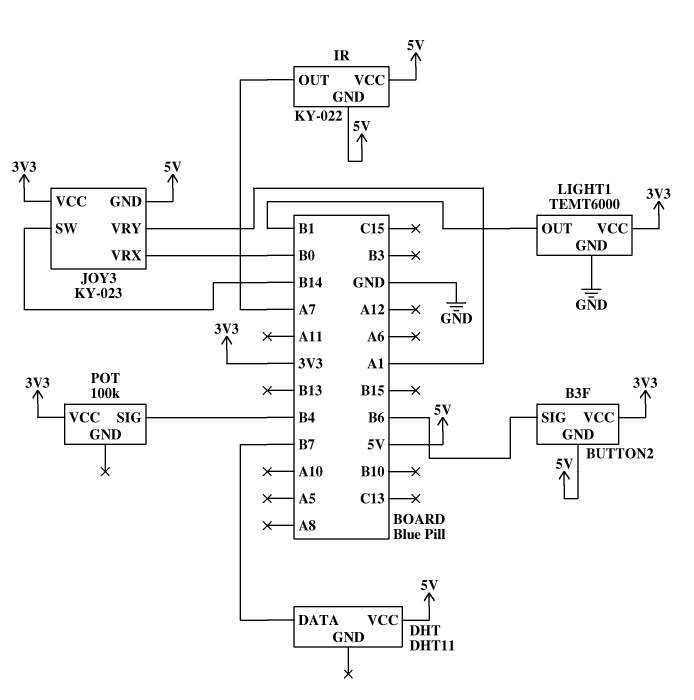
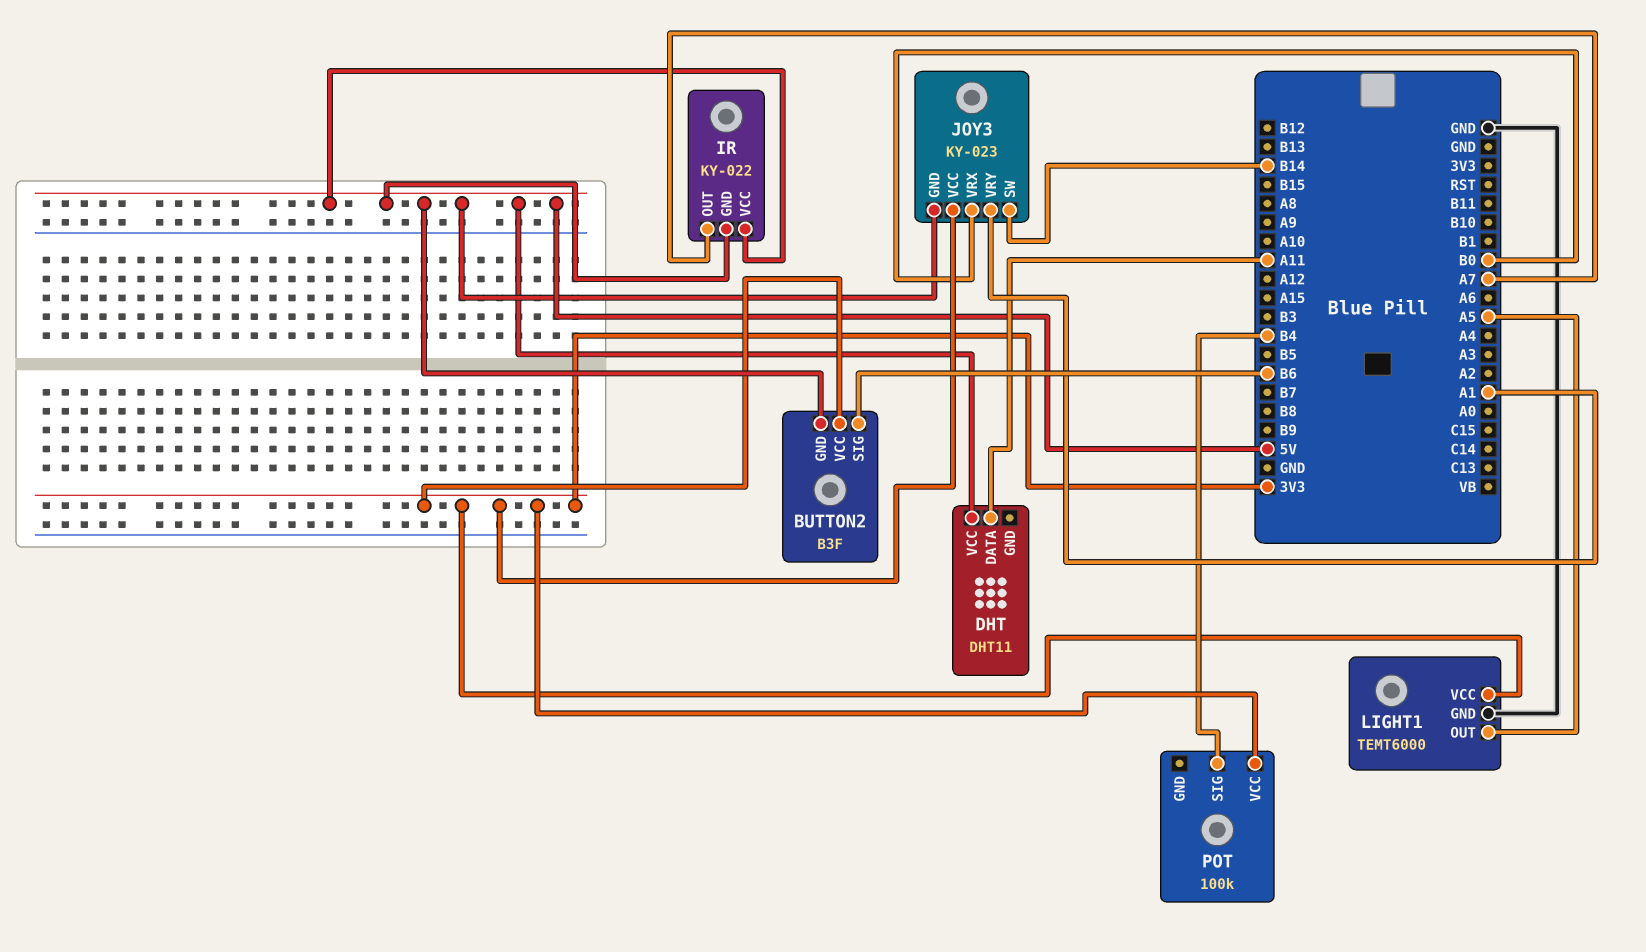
DHT pin DATA: B7 -> A11
LIGHT1 pin OUT: B1 -> A5

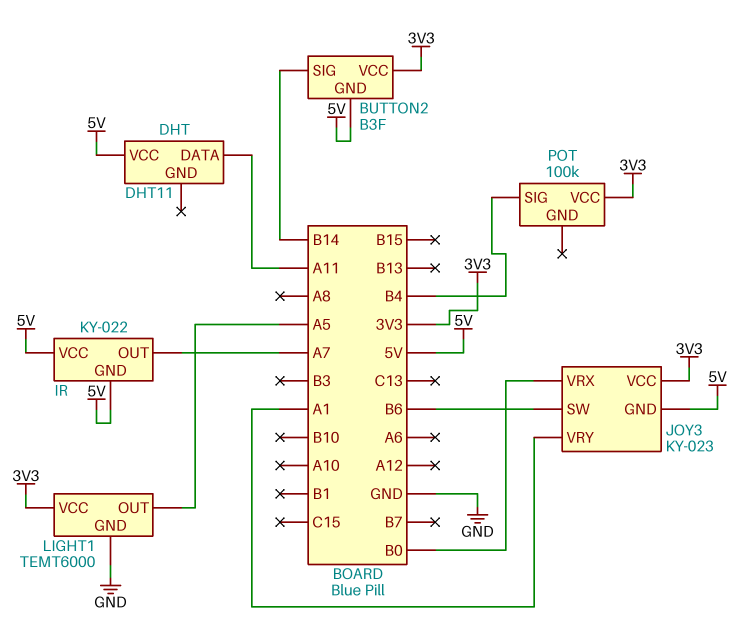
BUTTON2 pin SIG: B6 -> B14
JOY3 pin SW: B14 -> B6

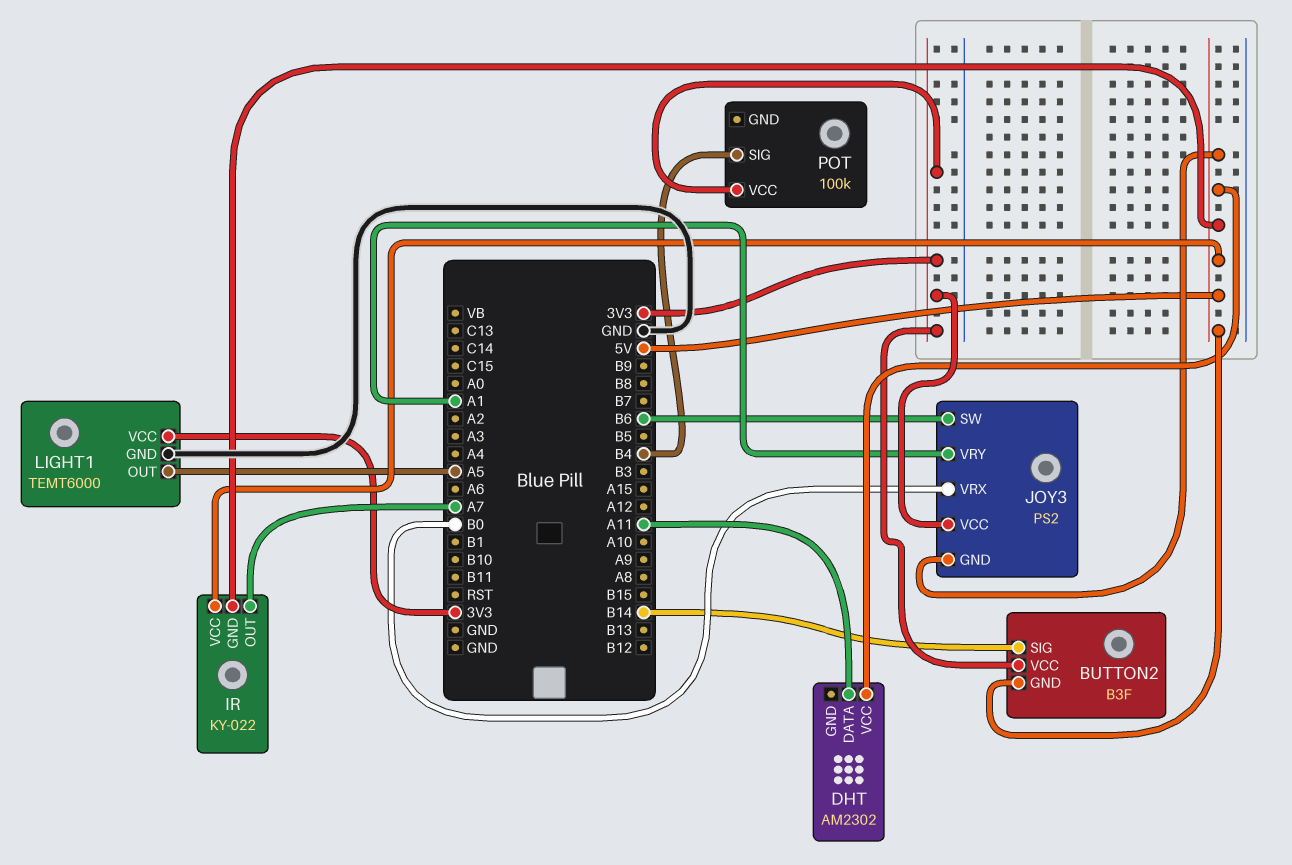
DHT: DHT11 -> AM2302
JOY3: KY-023 -> PS2

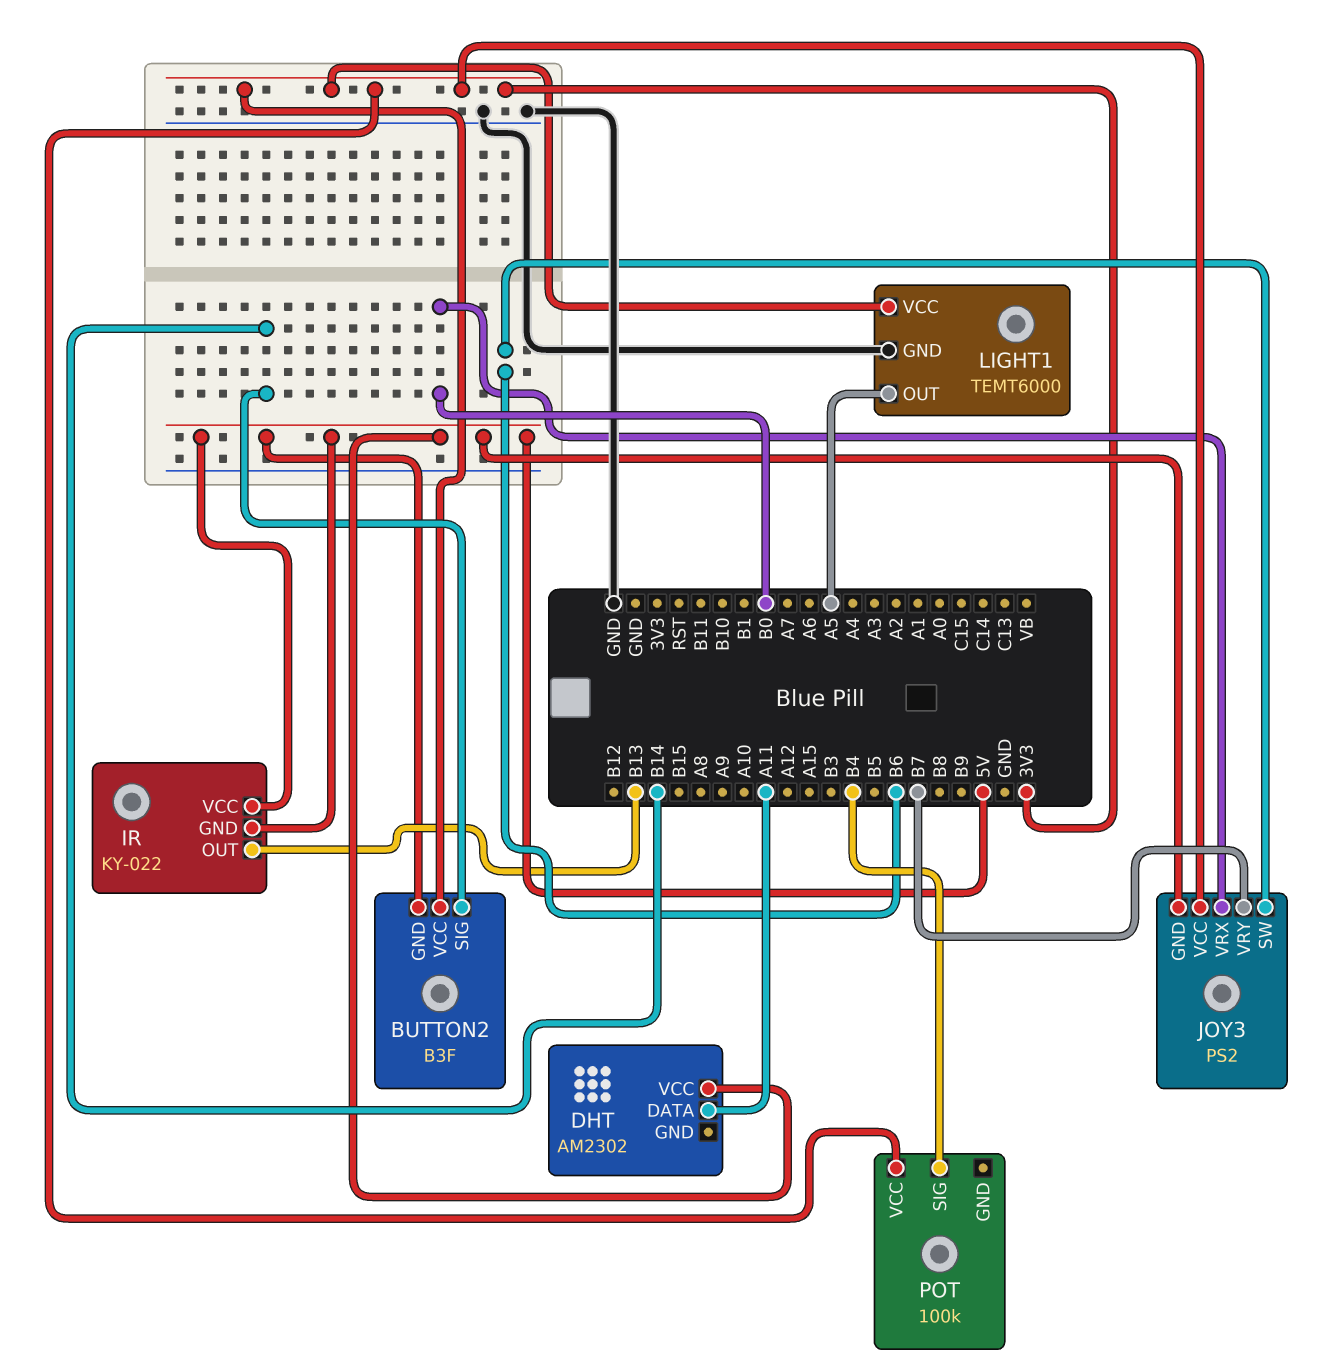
IR pin OUT: A7 -> B13
JOY3 pin VRY: A1 -> B7

